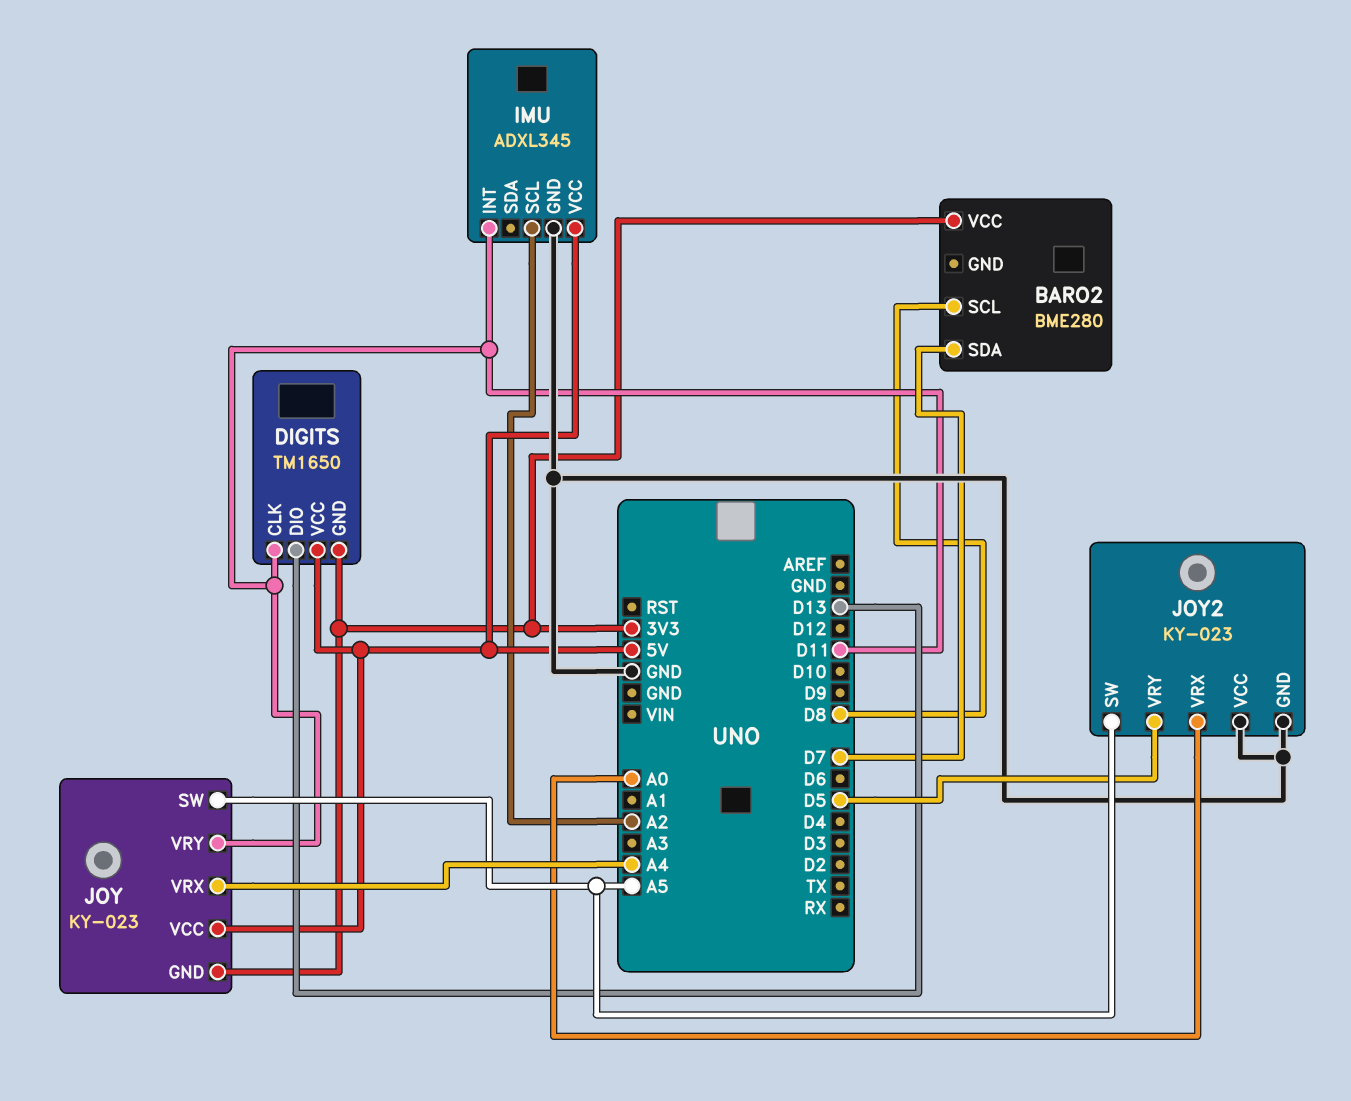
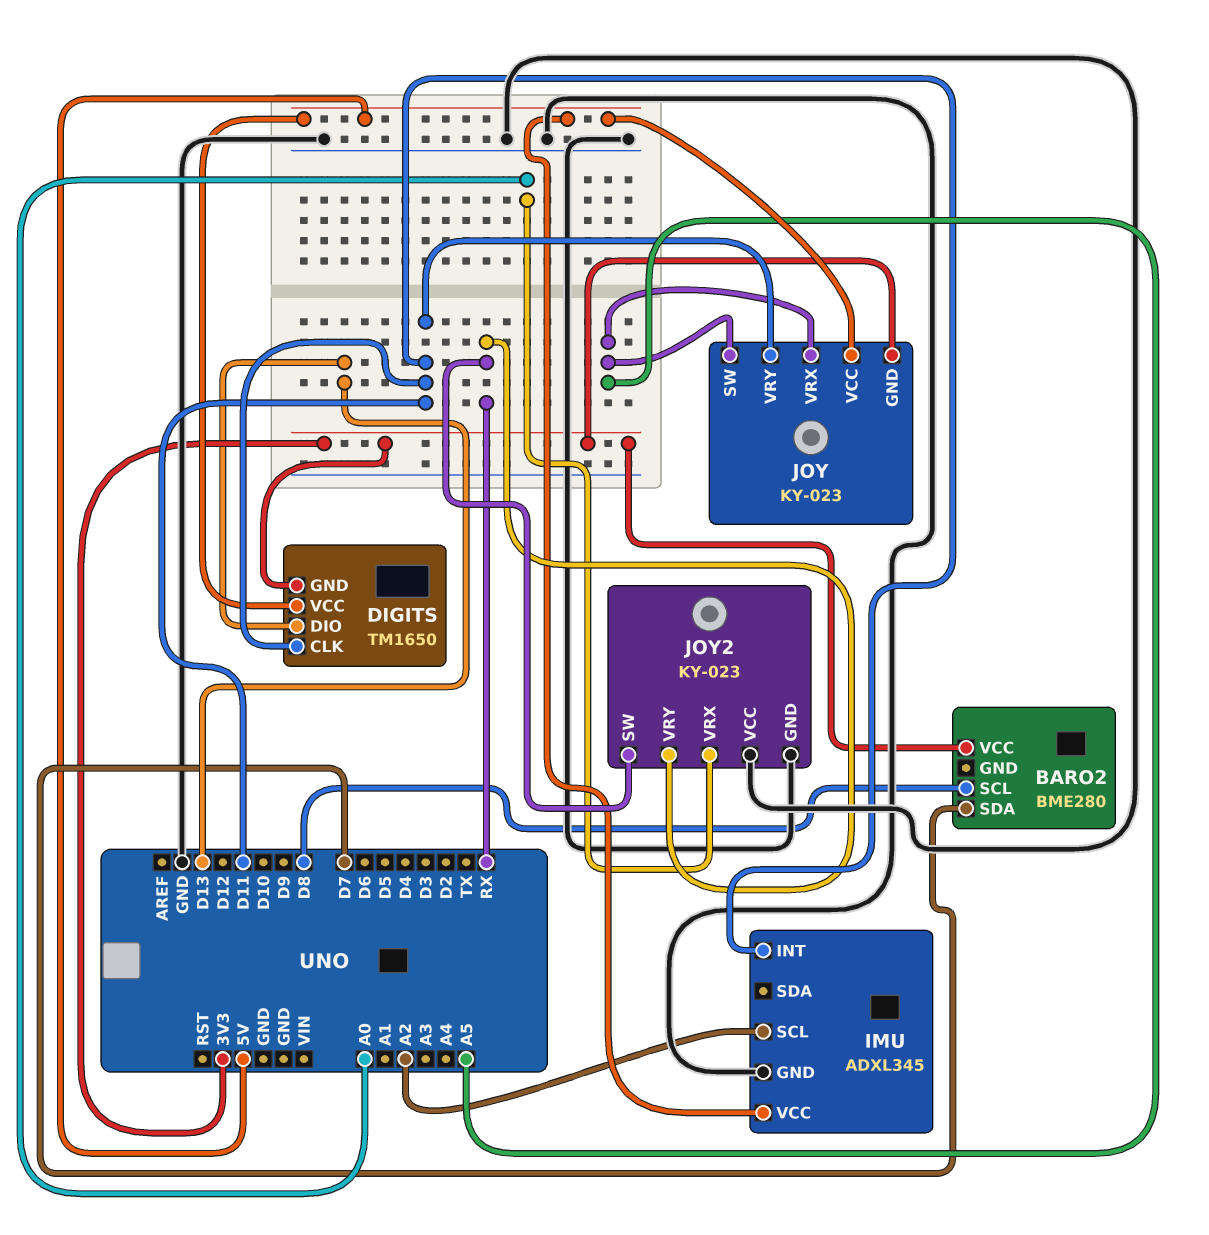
JOY pin VRX: A4 -> A5
JOY2 pin SW: A5 -> RX
JOY2 pin VRY: D5 -> RX

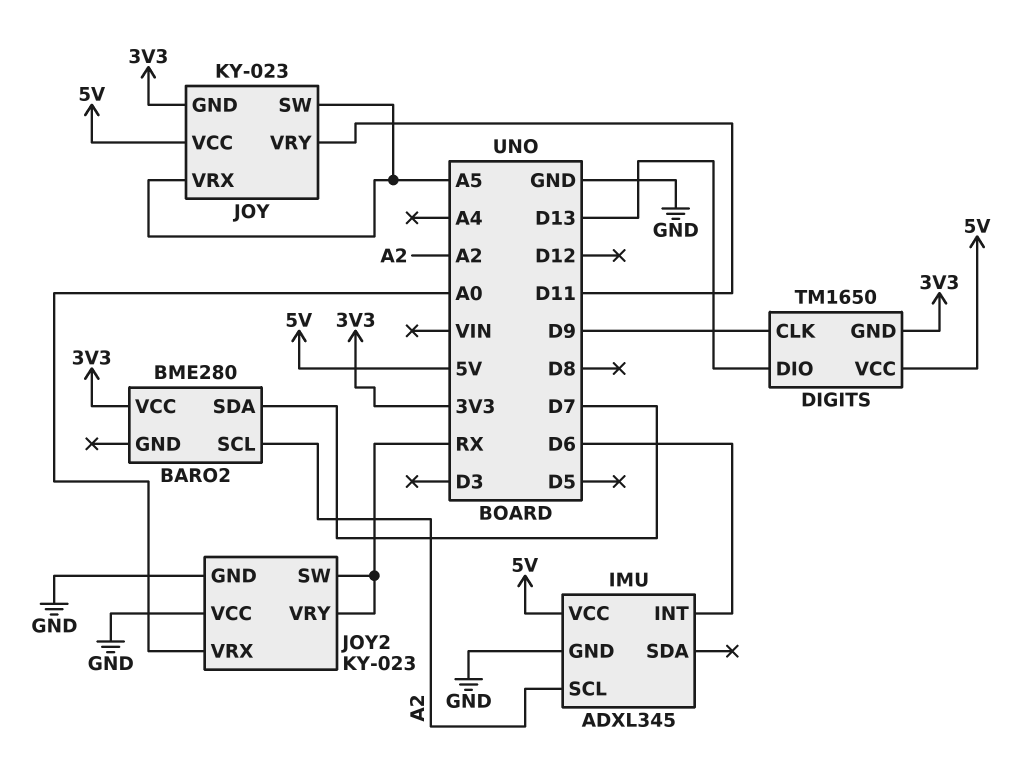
BARO2 pin SCL: D8 -> A2
DIGITS pin CLK: D11 -> D9
IMU pin INT: D11 -> D6

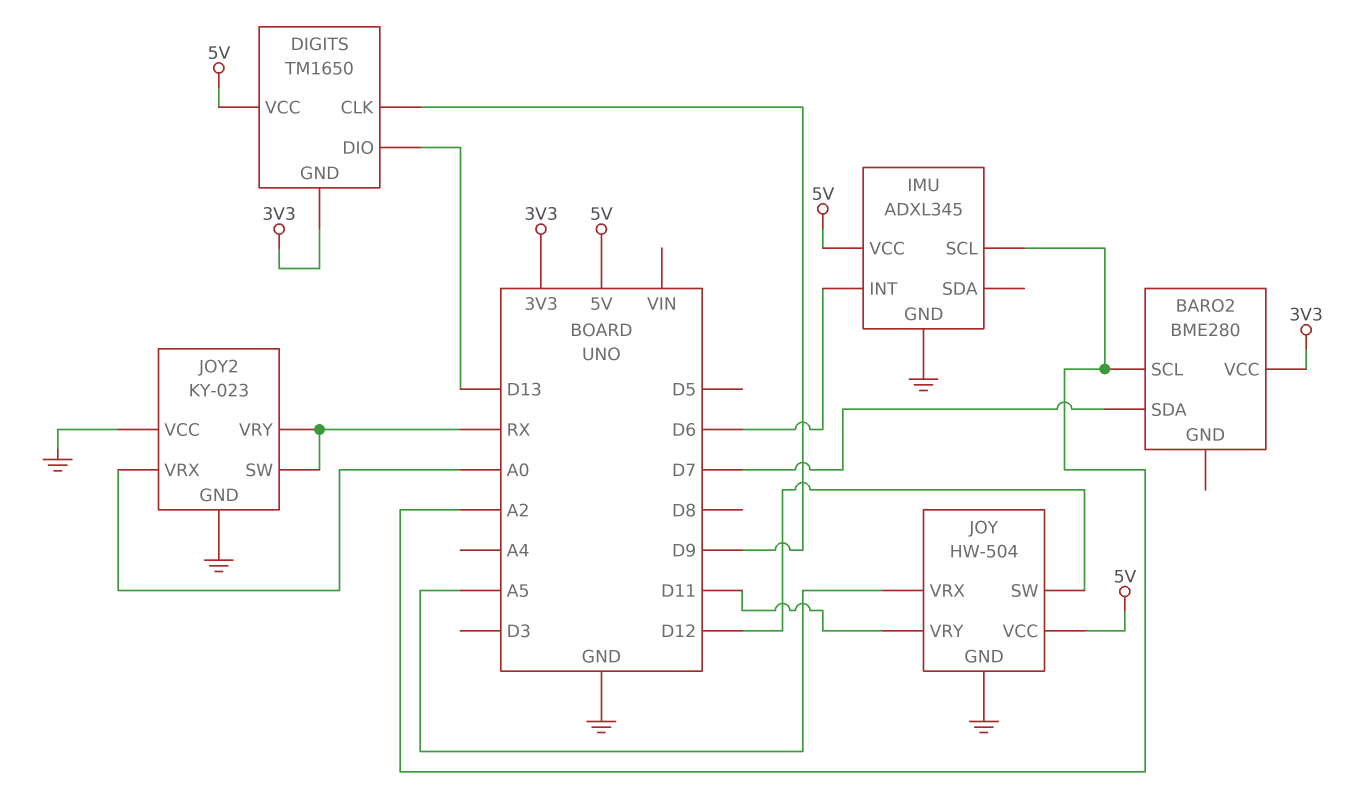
JOY: KY-023 -> HW-504
JOY pin GND: 3V3 -> GND
JOY pin SW: A5 -> D12

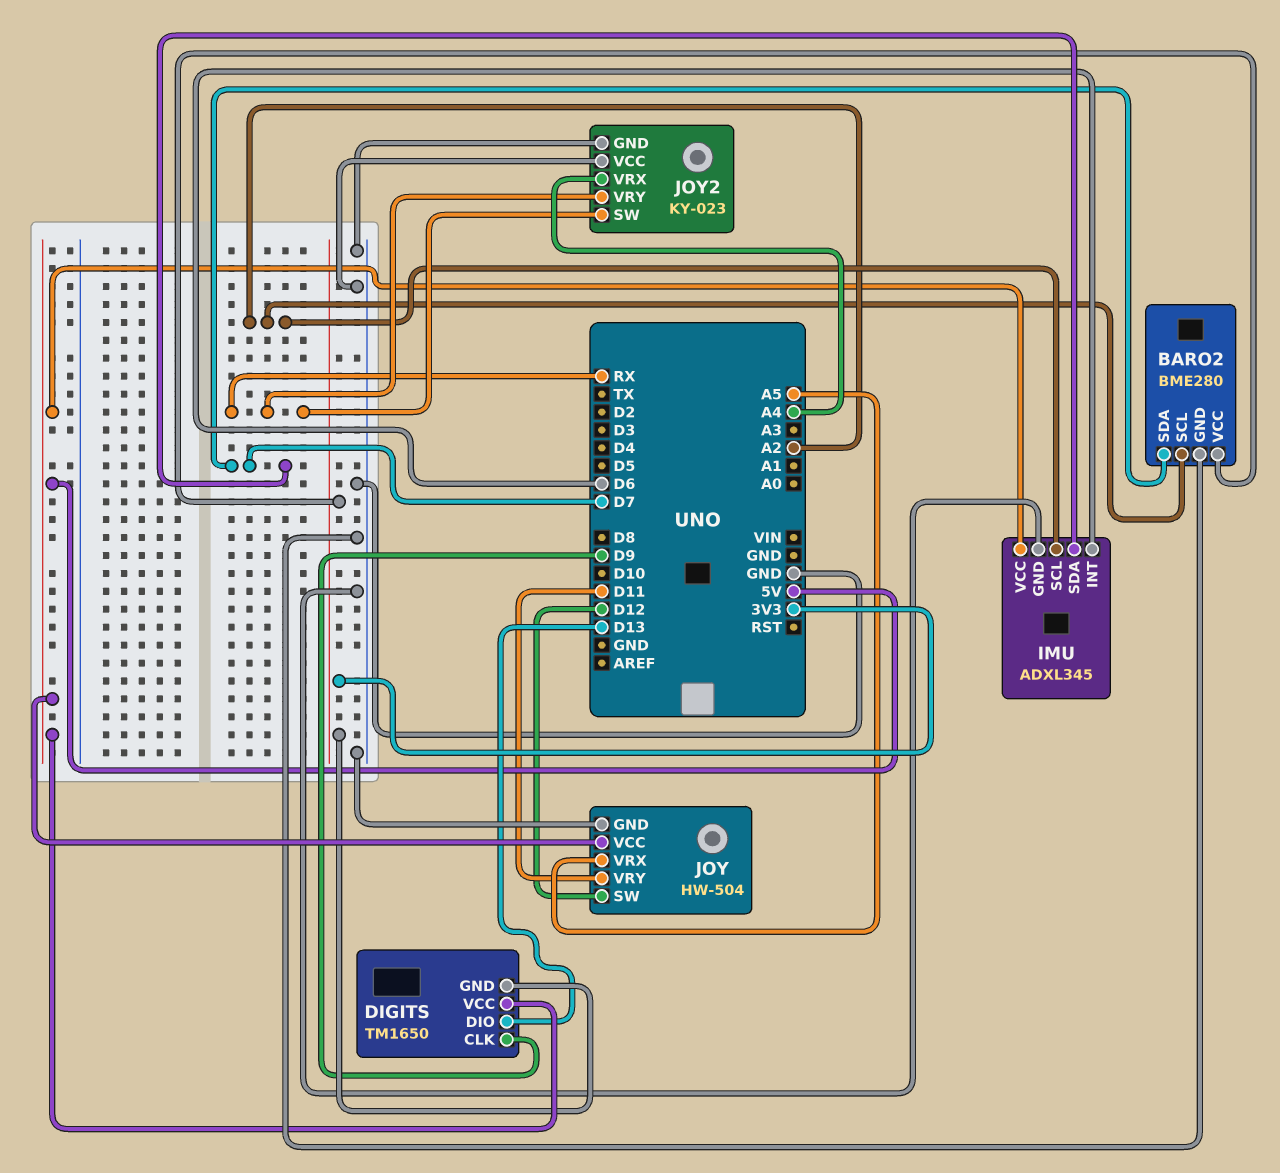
BARO2 pin GND: none -> GND
IMU pin SDA: none -> D7
JOY2 pin VRX: A0 -> A4

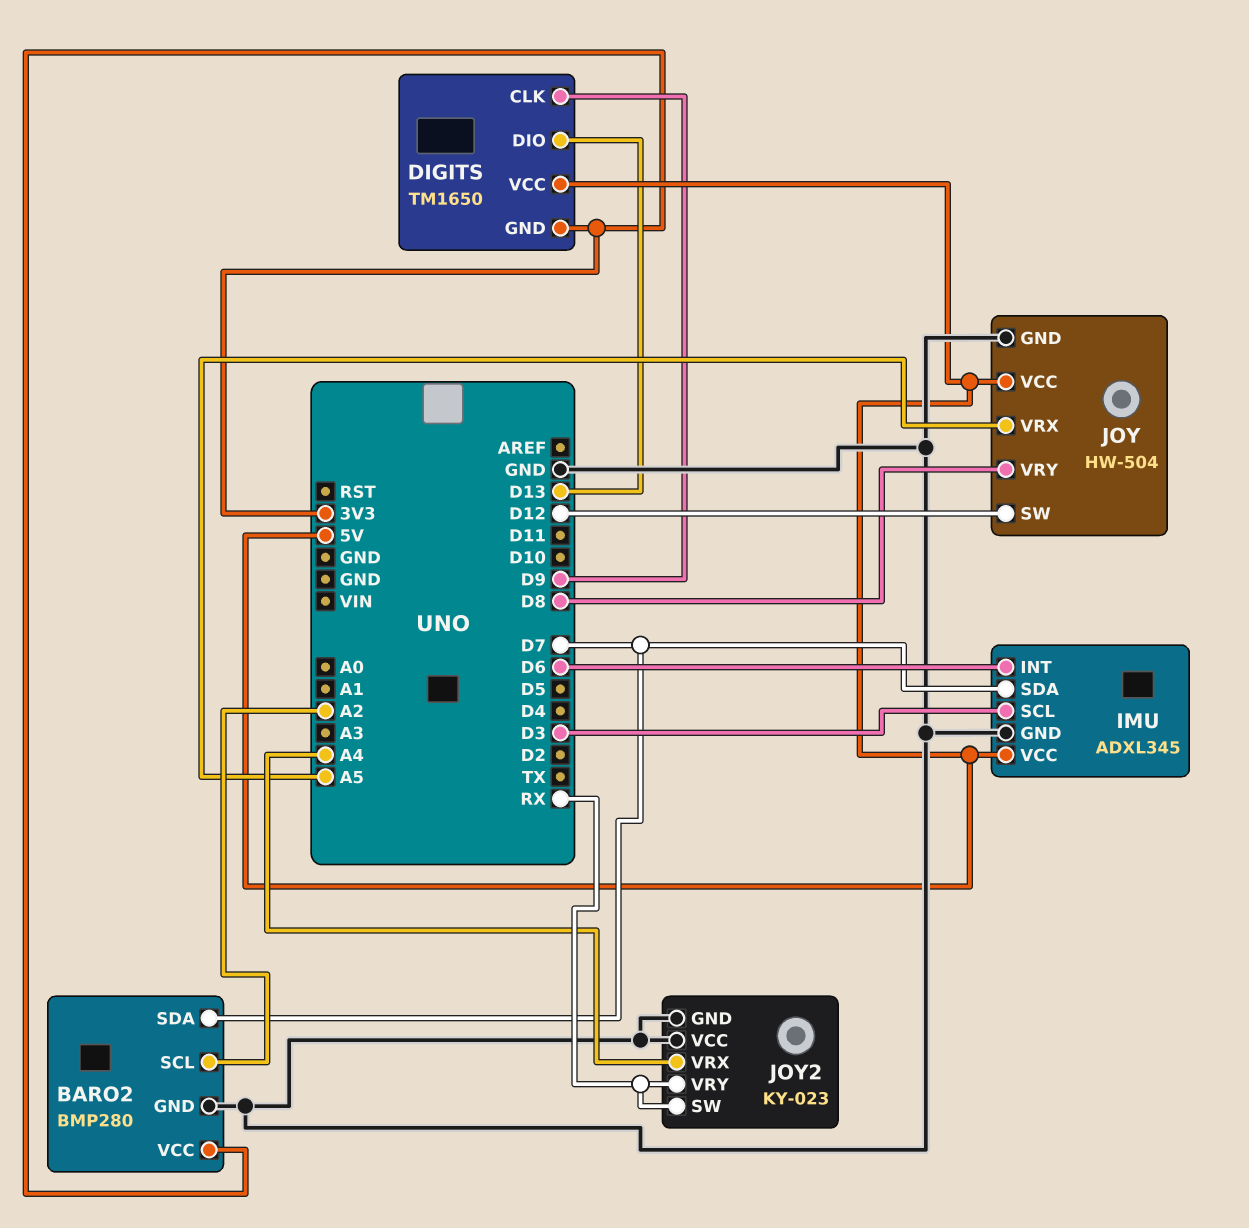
BARO2: BME280 -> BMP280
IMU pin SCL: A2 -> D3
JOY pin VRY: D11 -> D8

